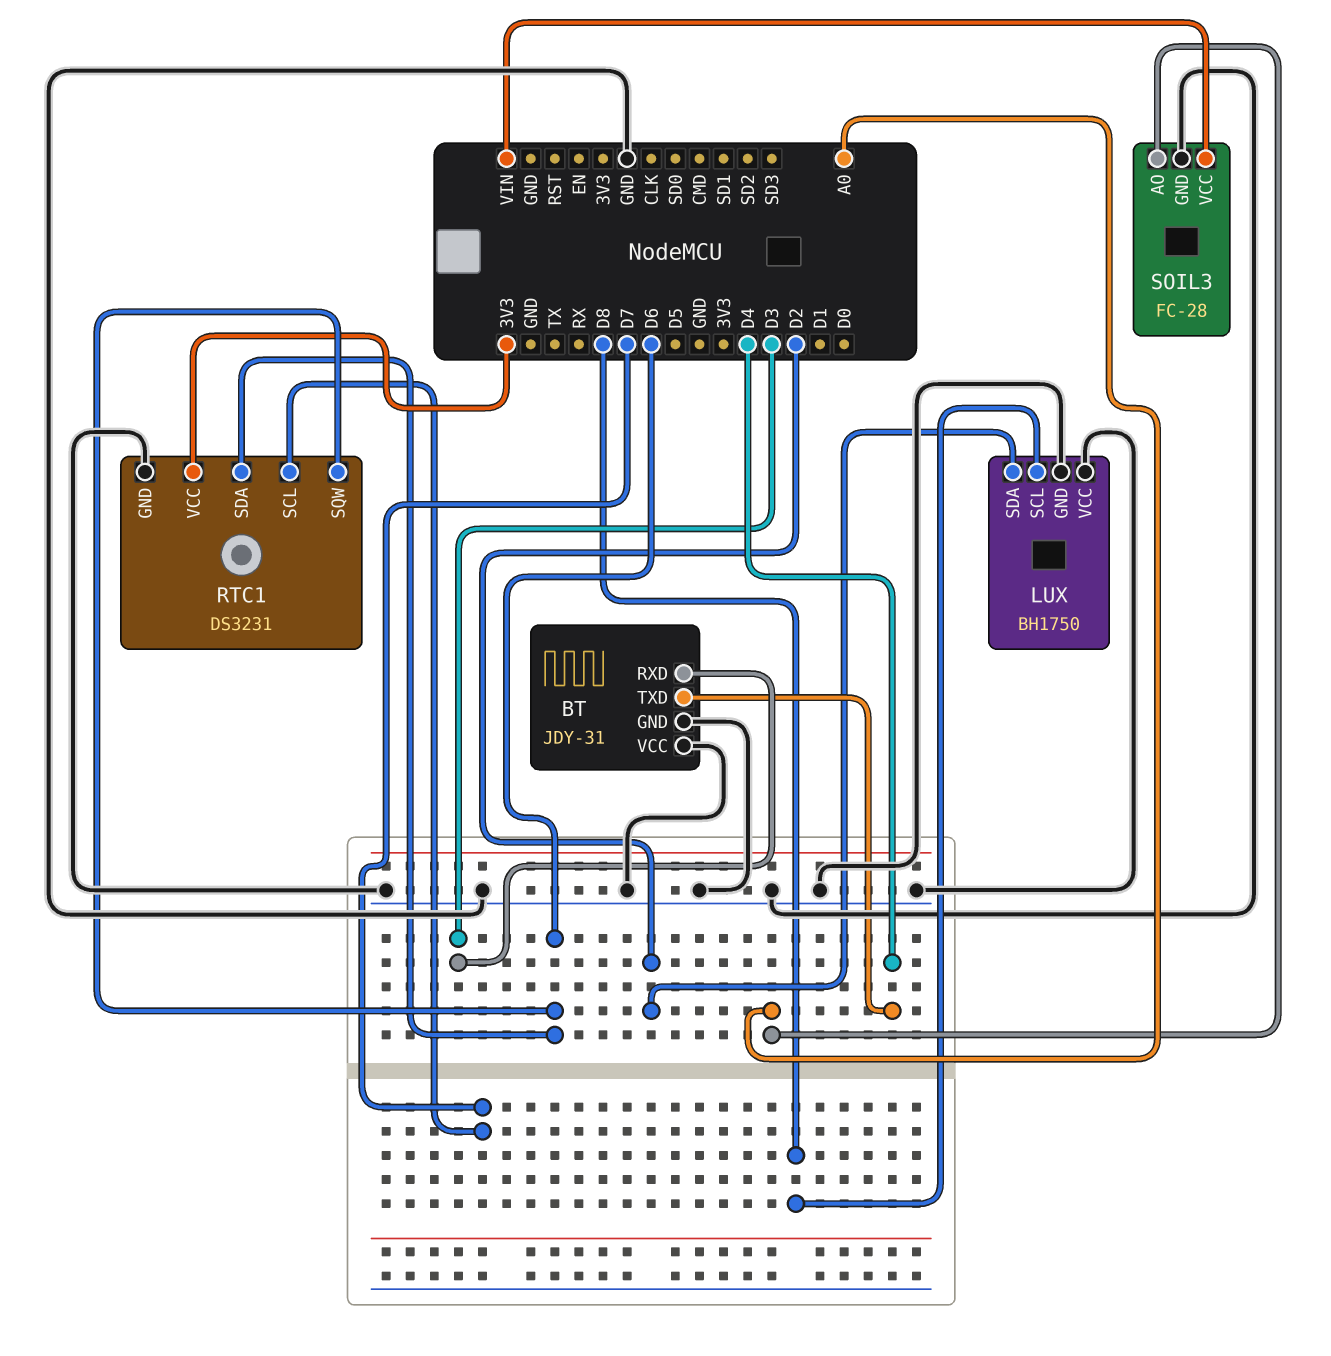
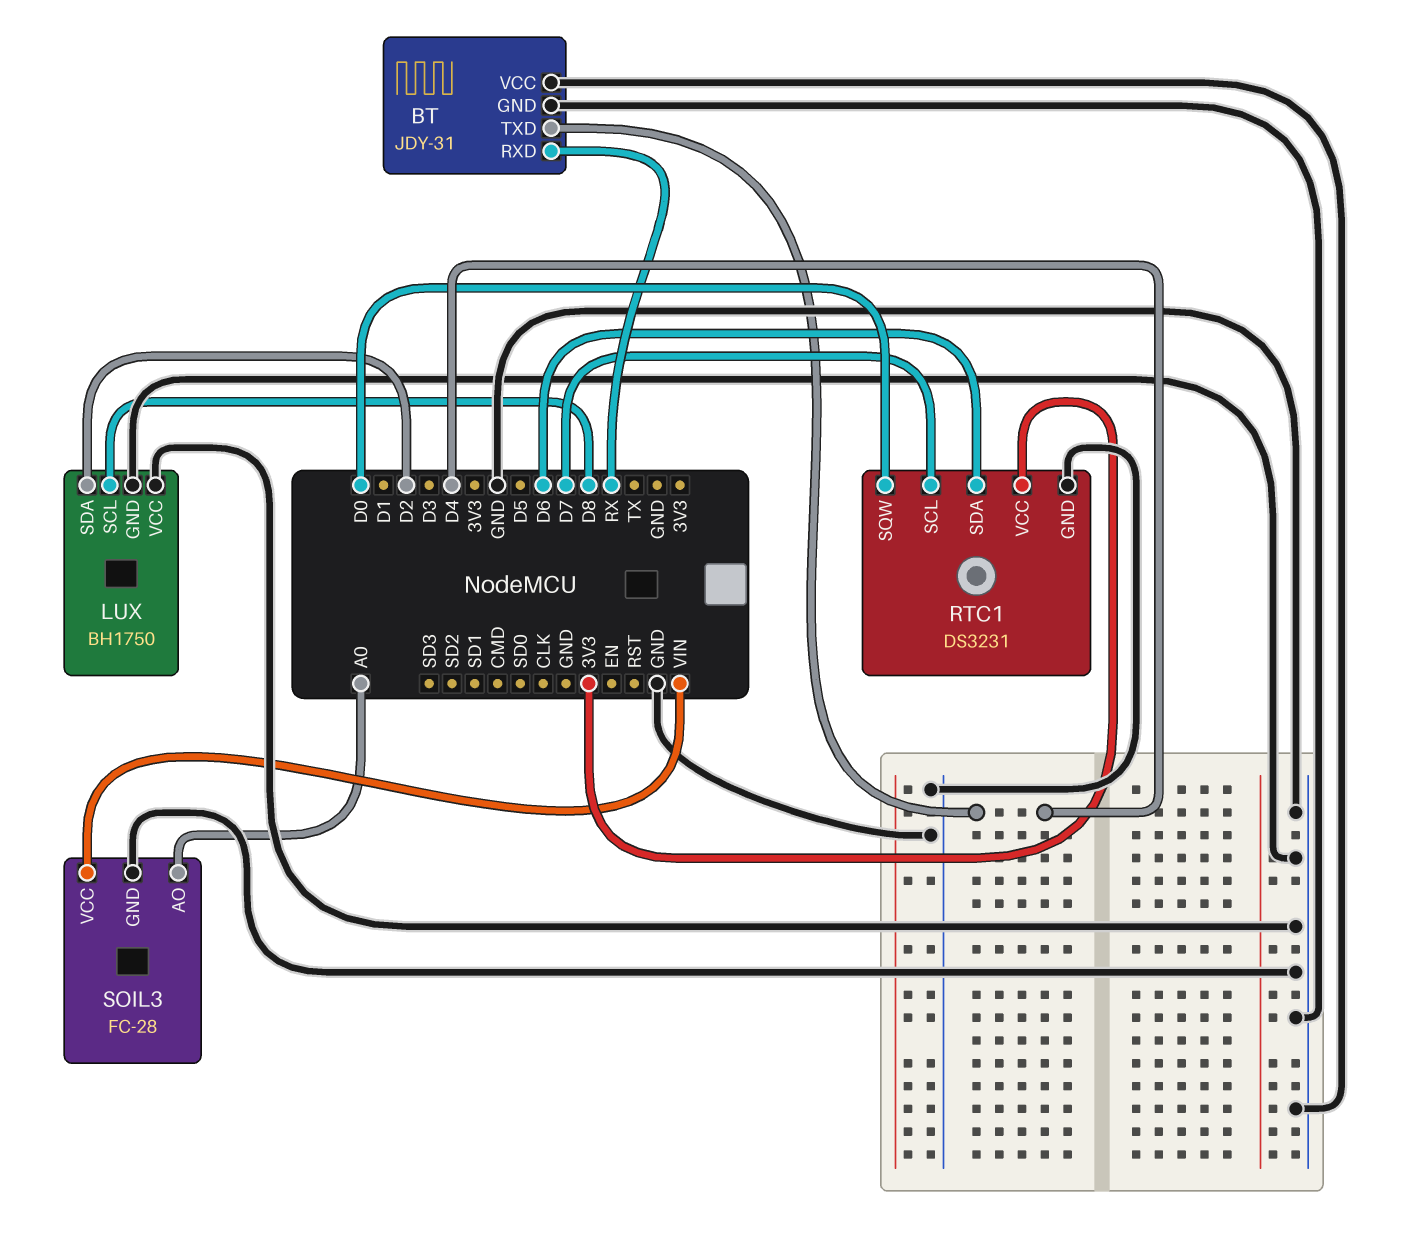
BT pin RXD: D3 -> RX
RTC1 pin SQW: D6 -> D0

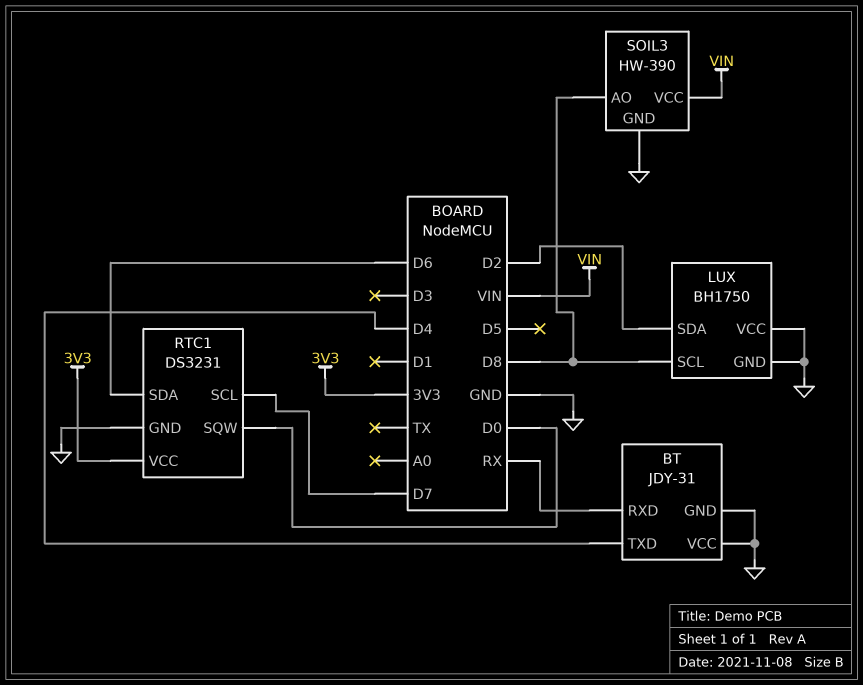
SOIL3: FC-28 -> HW-390
SOIL3 pin AO: A0 -> D8

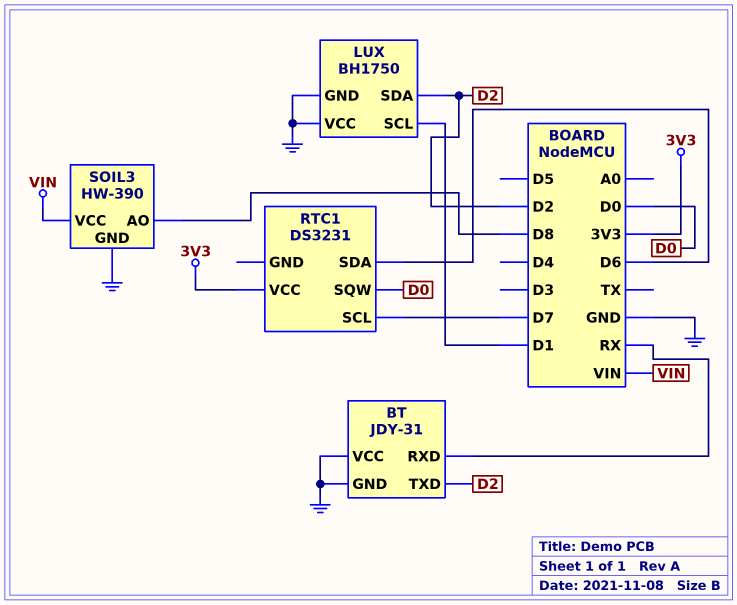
BT pin TXD: D4 -> D2
LUX pin SCL: D8 -> D1
RTC1 pin GND: GND -> none

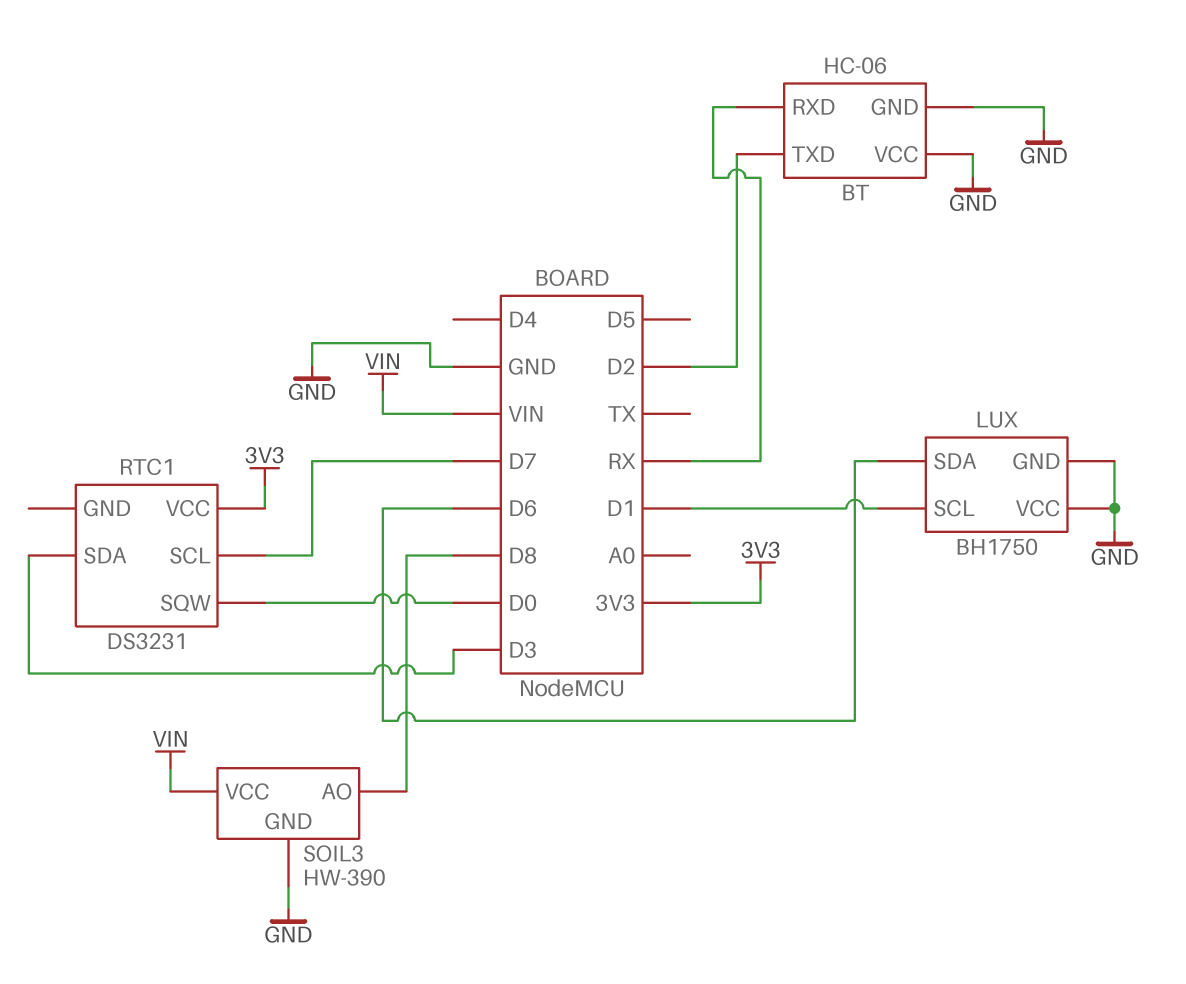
BT: JDY-31 -> HC-06
LUX pin SDA: D2 -> D6
RTC1 pin SDA: D6 -> D3

